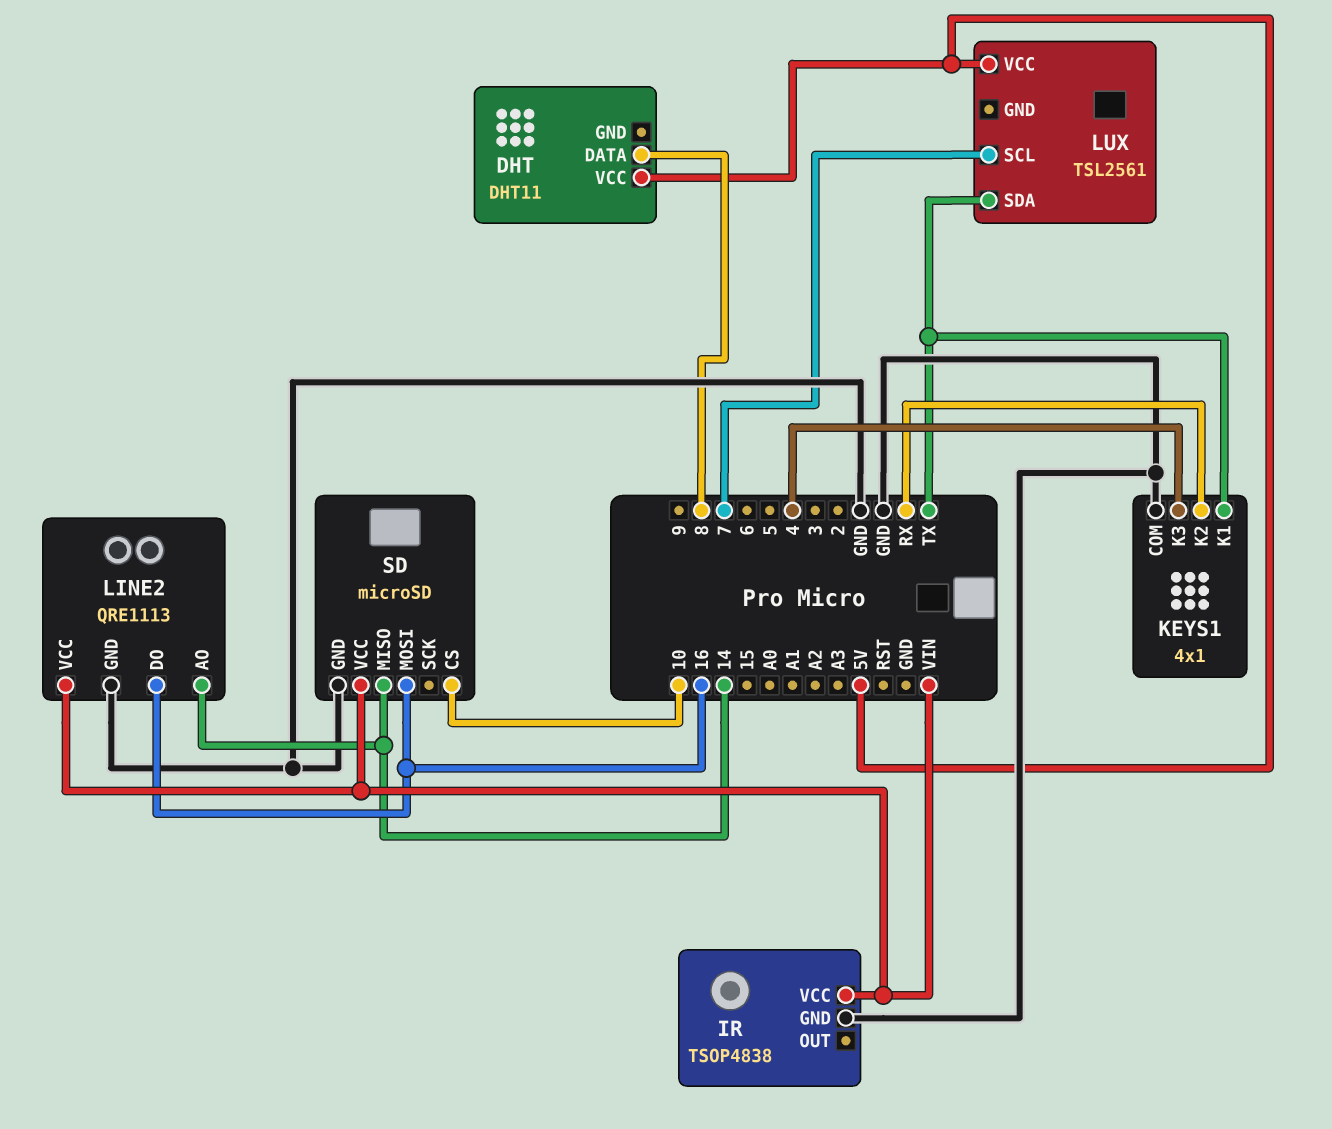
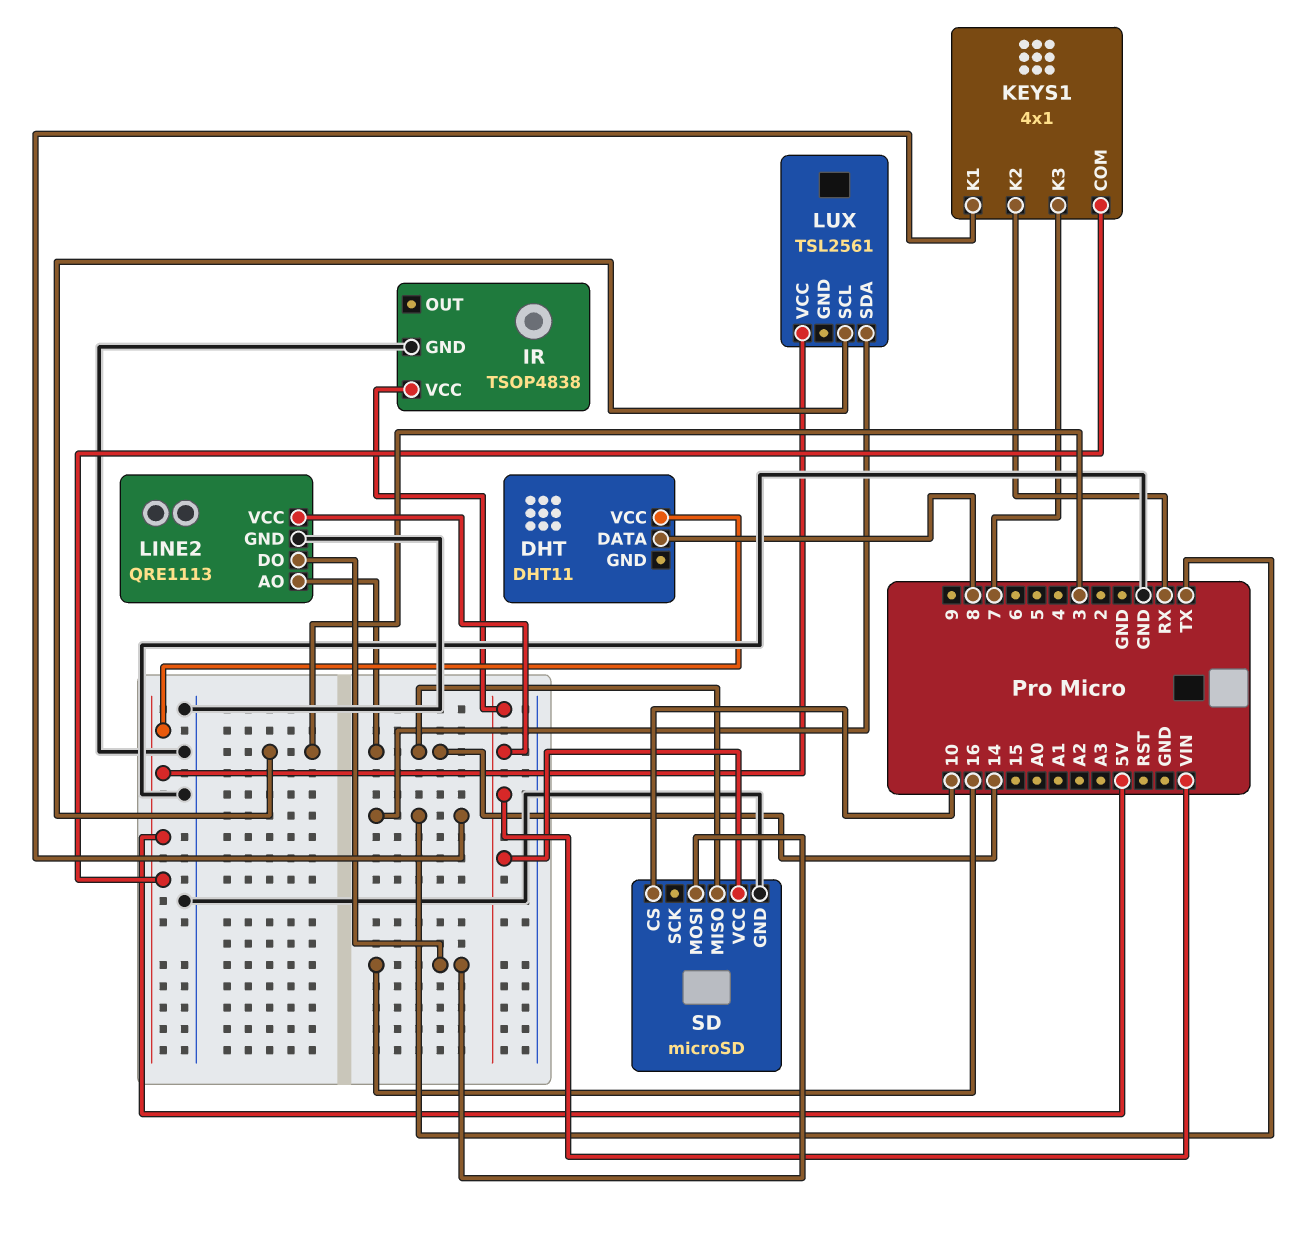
KEYS1 pin COM: GND -> 5V
KEYS1 pin K3: 4 -> 7
LUX pin SCL: 7 -> 3

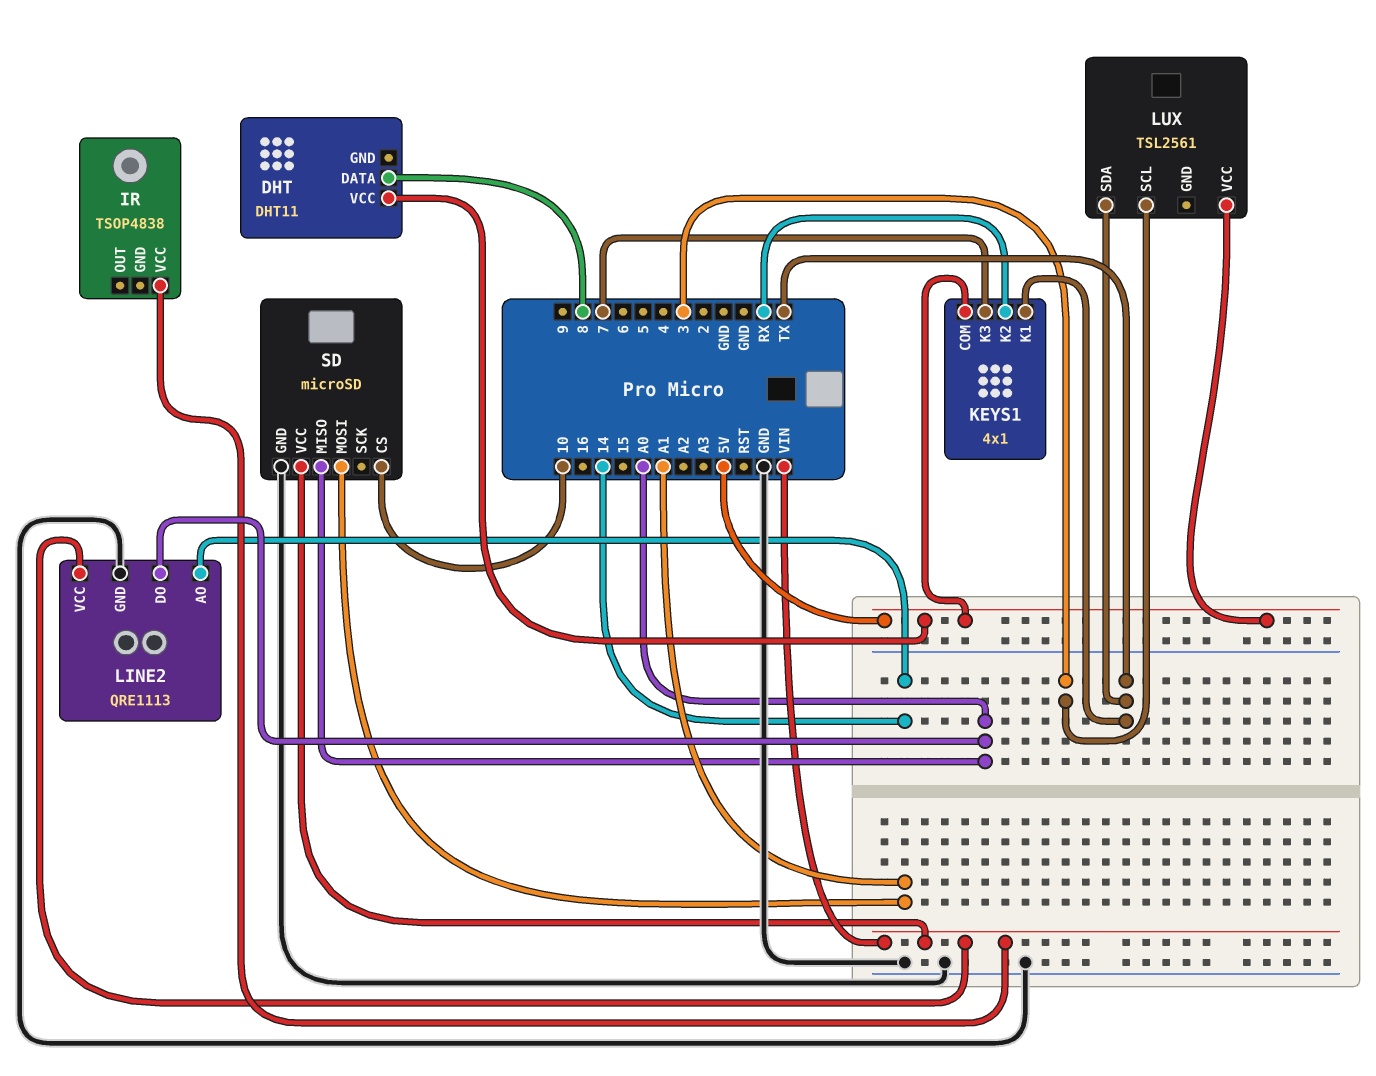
IR pin GND: GND -> none
LINE2 pin DO: 16 -> A0
SD pin MISO: 14 -> A0
SD pin MOSI: 16 -> A1

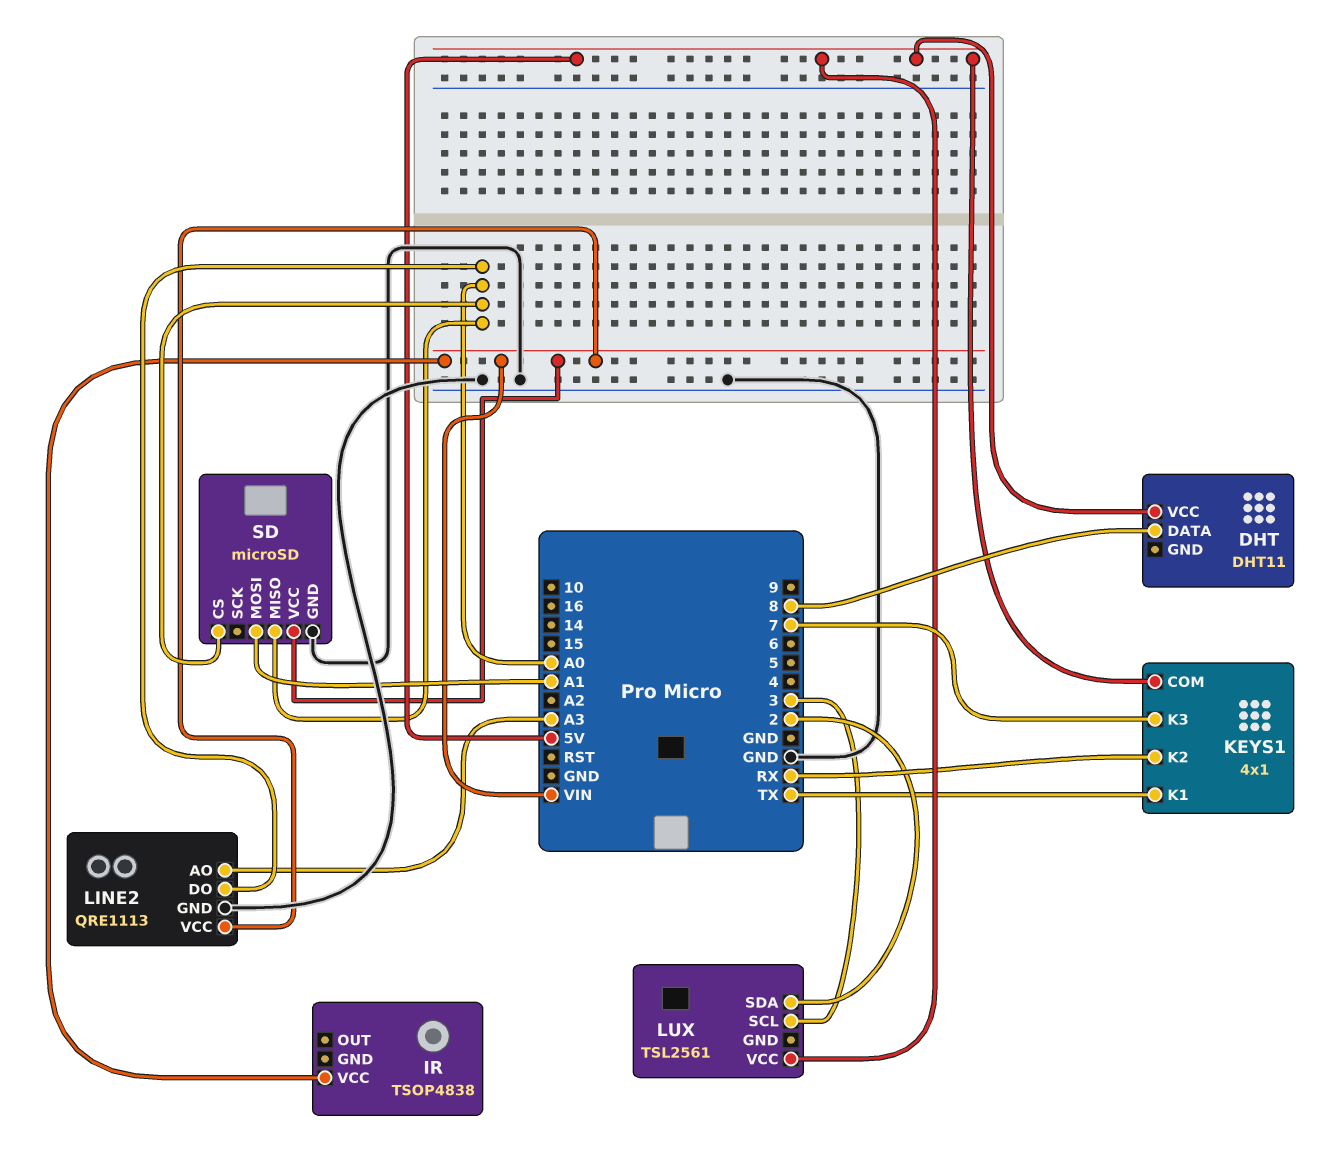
LINE2 pin AO: 14 -> A3
LUX pin SDA: TX -> 2
SD pin CS: 10 -> A0

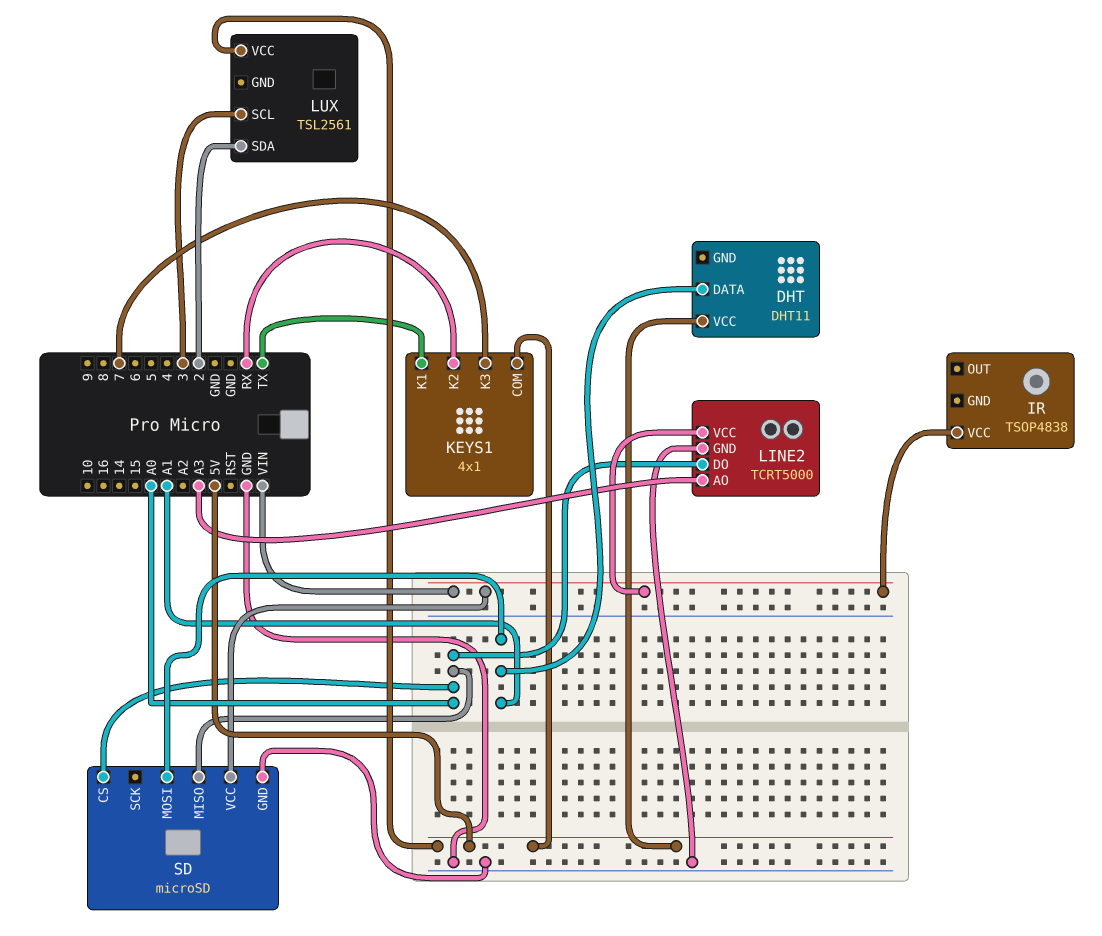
DHT pin DATA: 8 -> A1
LINE2: QRE1113 -> TCRT5000

